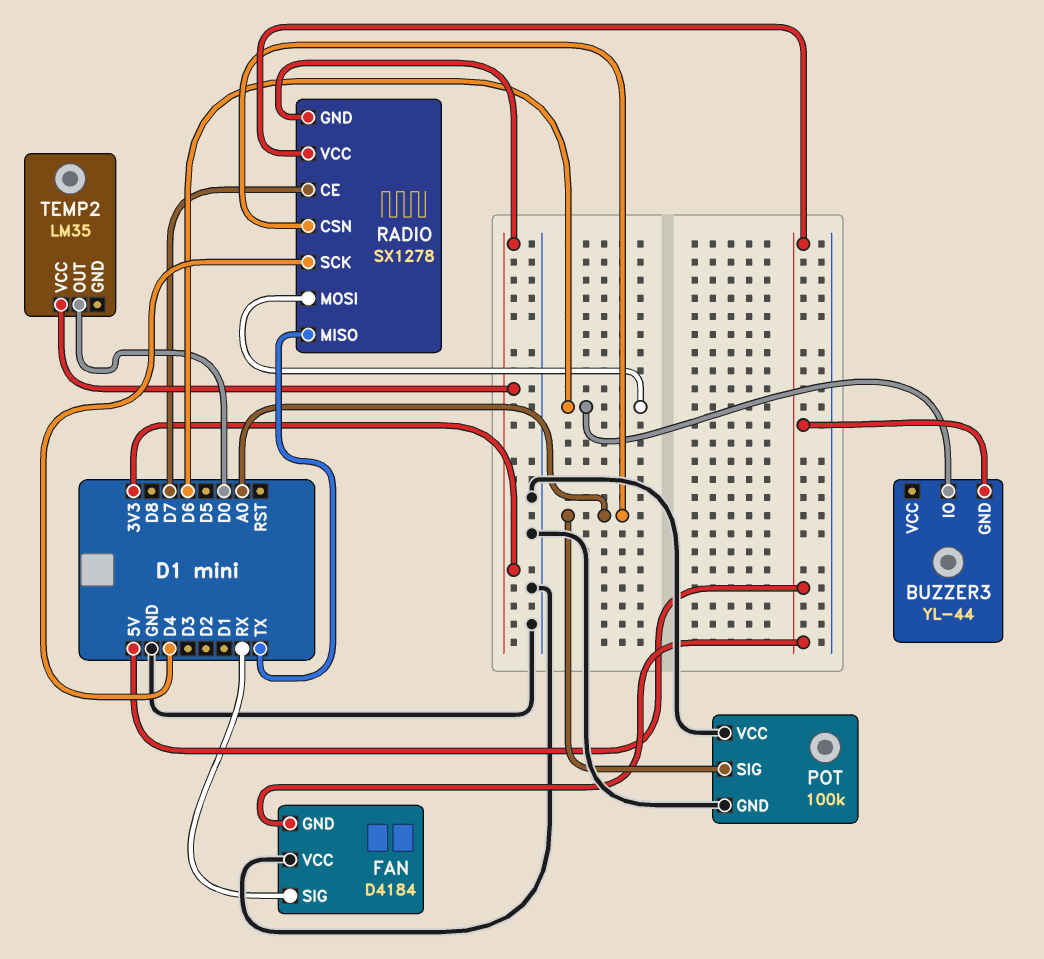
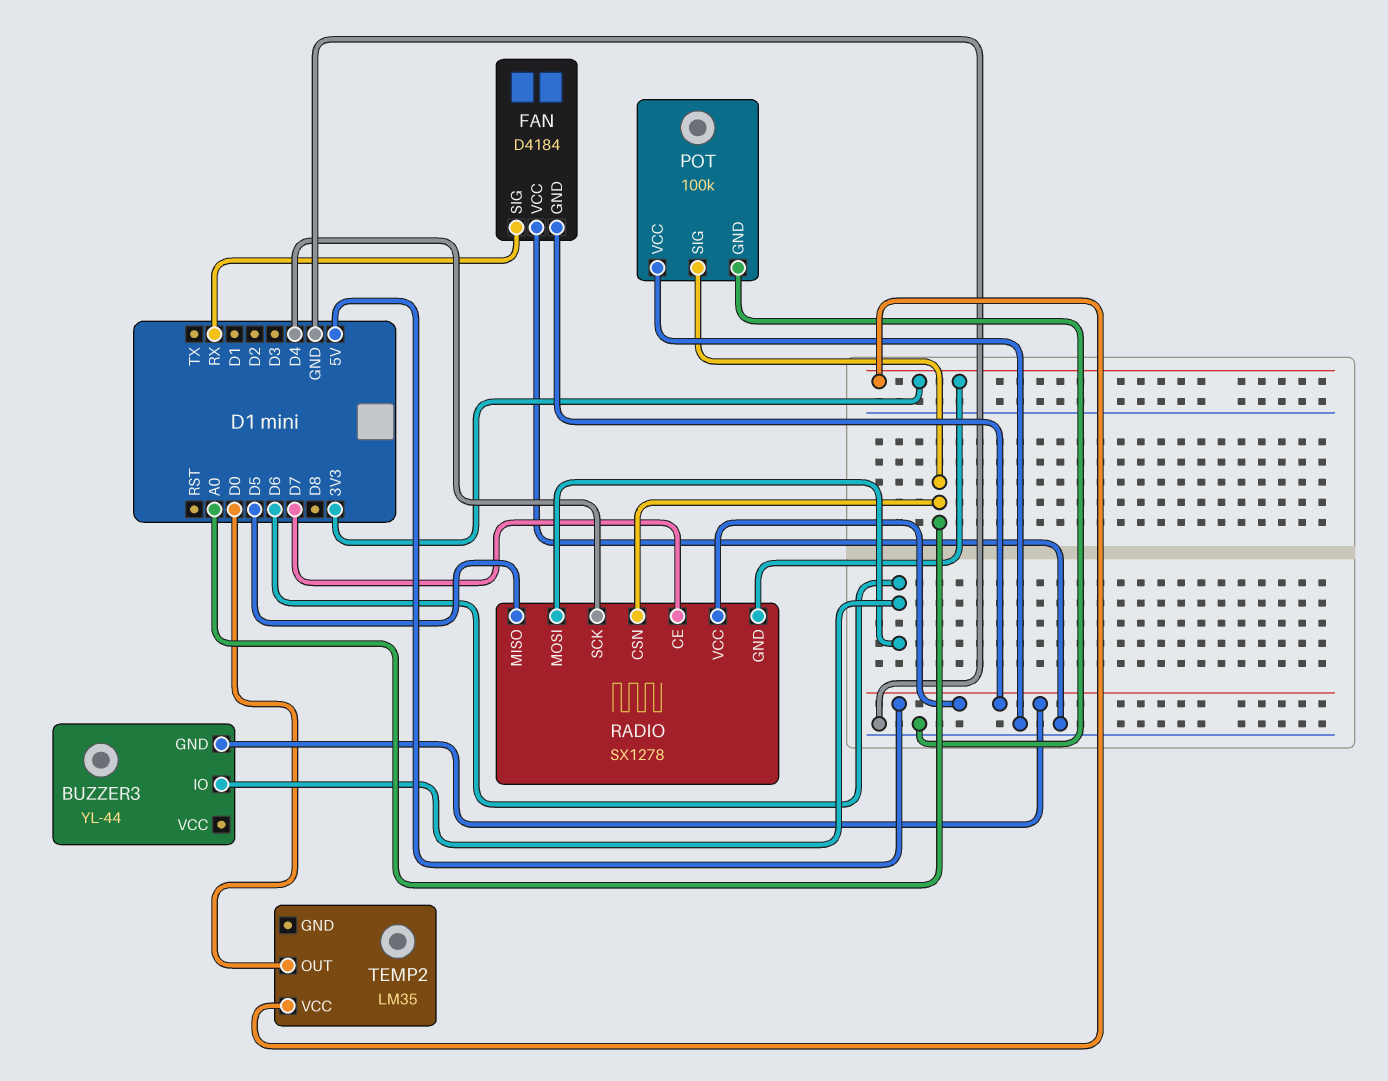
RADIO pin MISO: TX -> D5

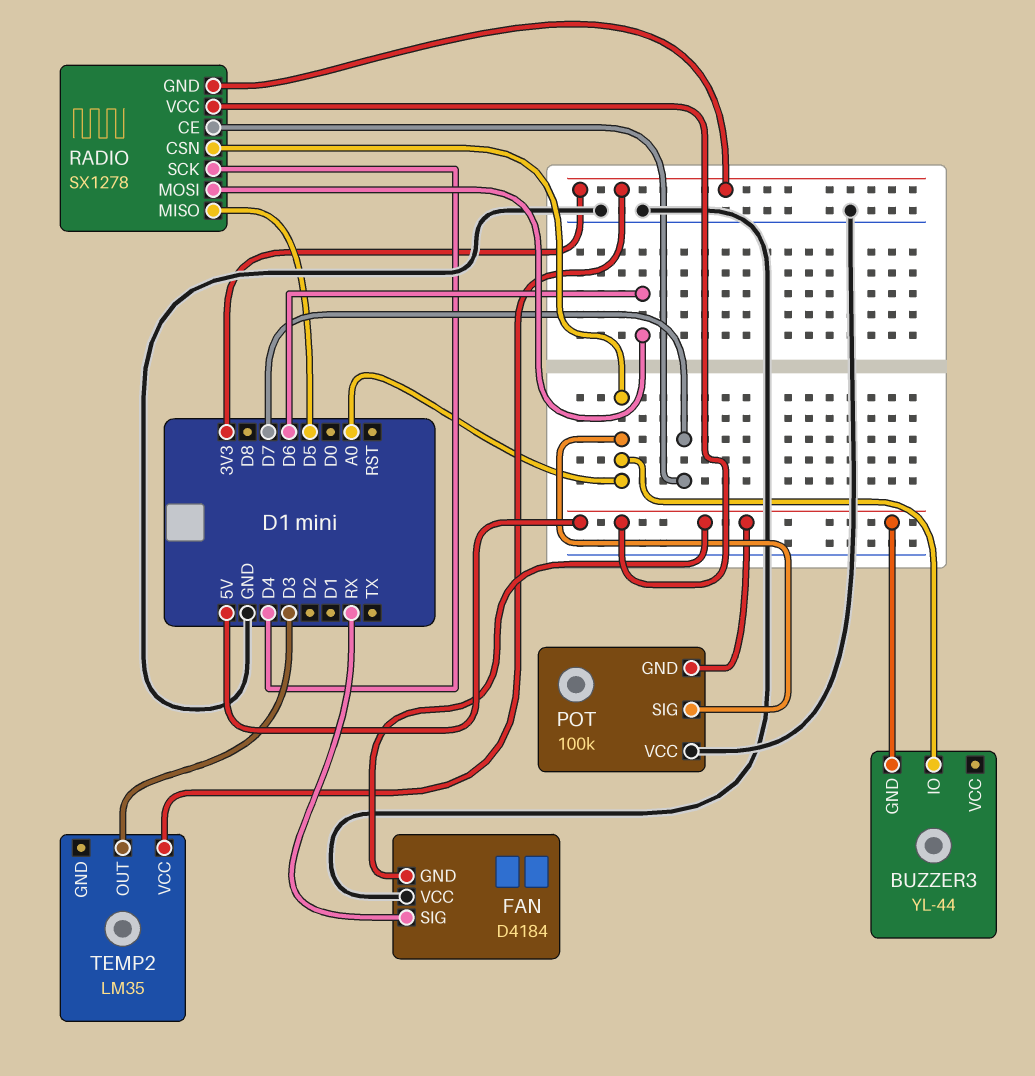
BUZZER3 pin IO: D6 -> A0
POT pin GND: GND -> 5V
TEMP2 pin OUT: D0 -> D3

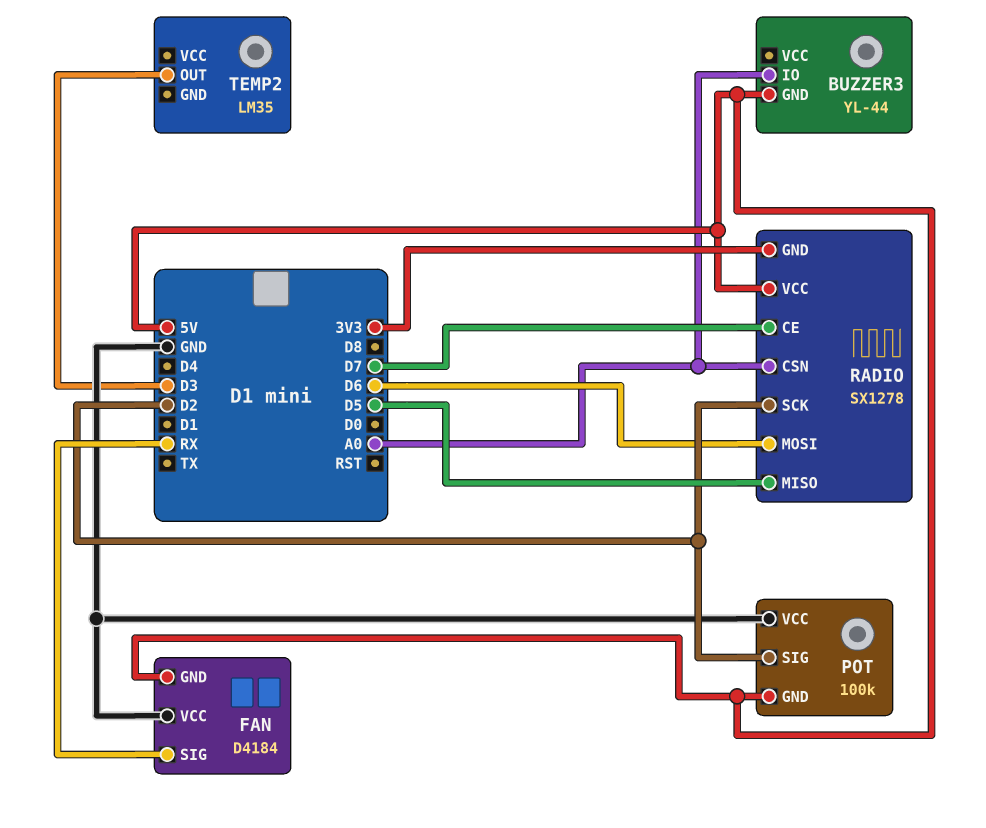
POT pin SIG: A0 -> D2
RADIO pin SCK: D4 -> D2
TEMP2 pin VCC: 3V3 -> none

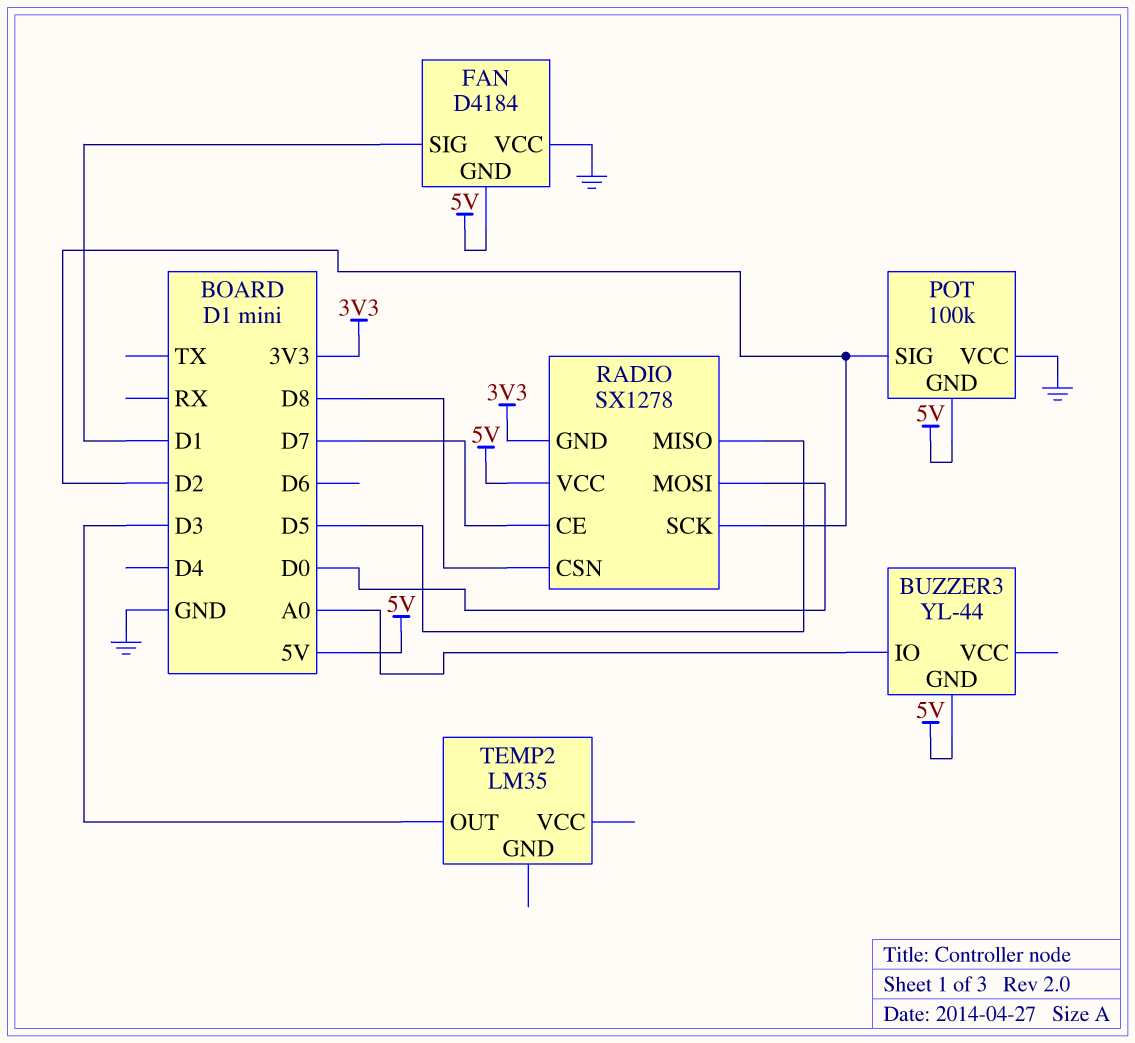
FAN pin SIG: RX -> D1
RADIO pin CSN: A0 -> D8
RADIO pin MOSI: D6 -> D0

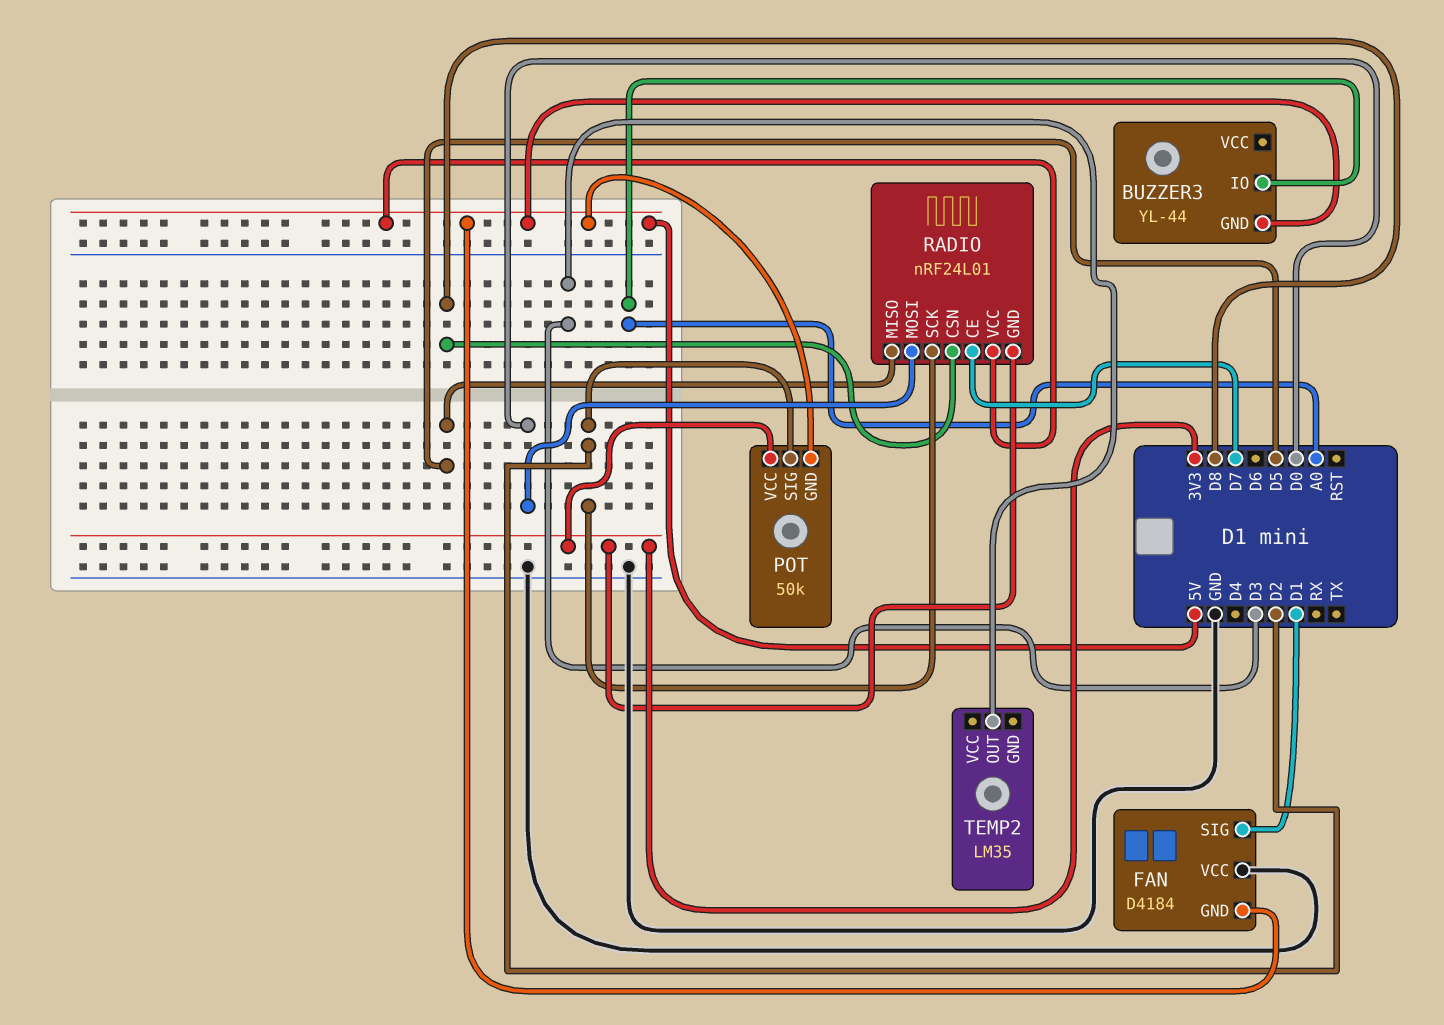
POT: 100k -> 50k
POT pin VCC: GND -> 3V3
RADIO: SX1278 -> nRF24L01

